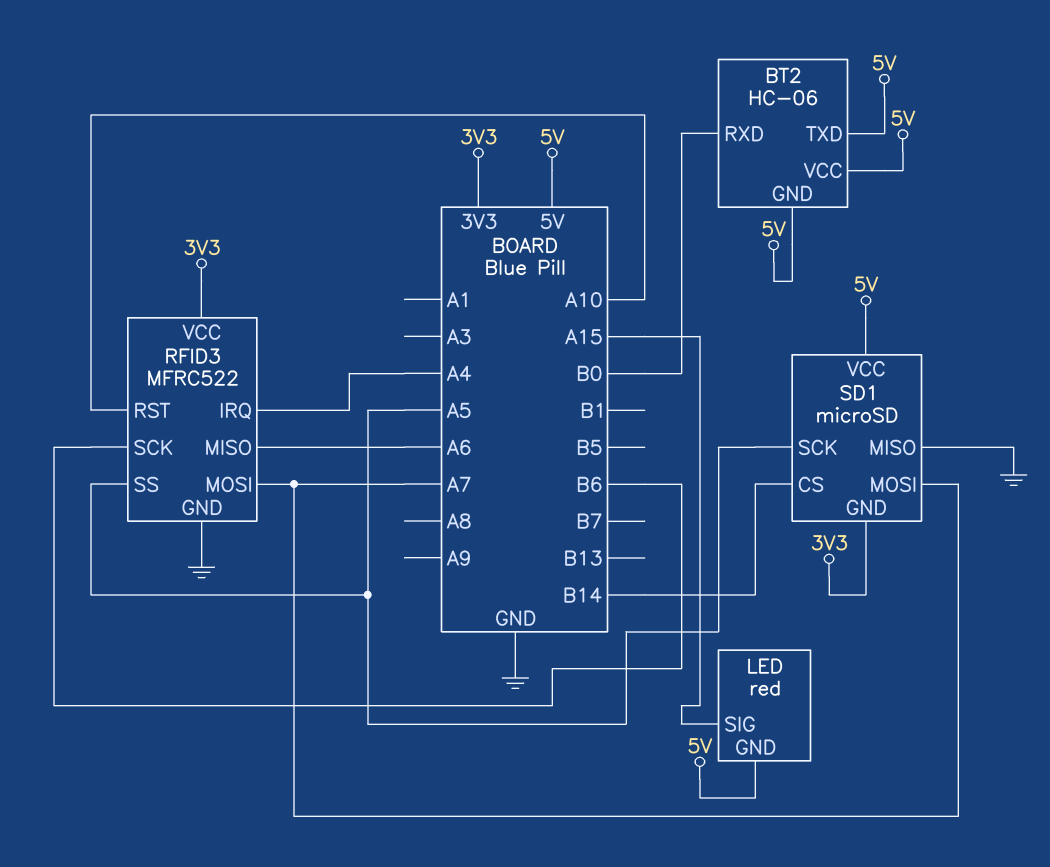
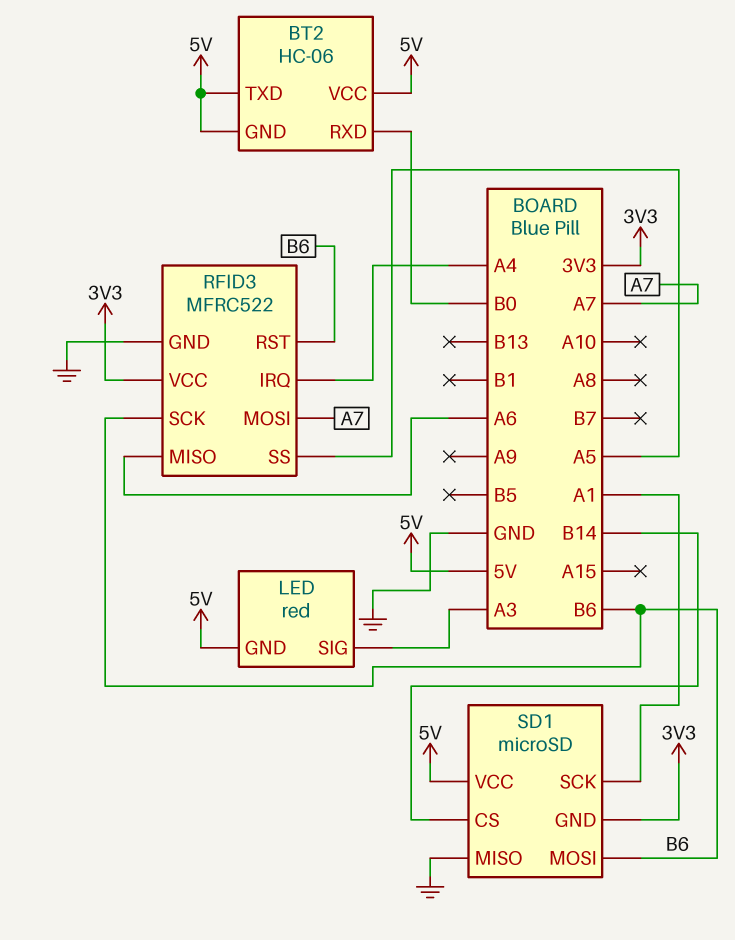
LED pin SIG: A15 -> A3
RFID3 pin RST: A10 -> B6
SD1 pin MOSI: A7 -> B6
SD1 pin SCK: A5 -> A1

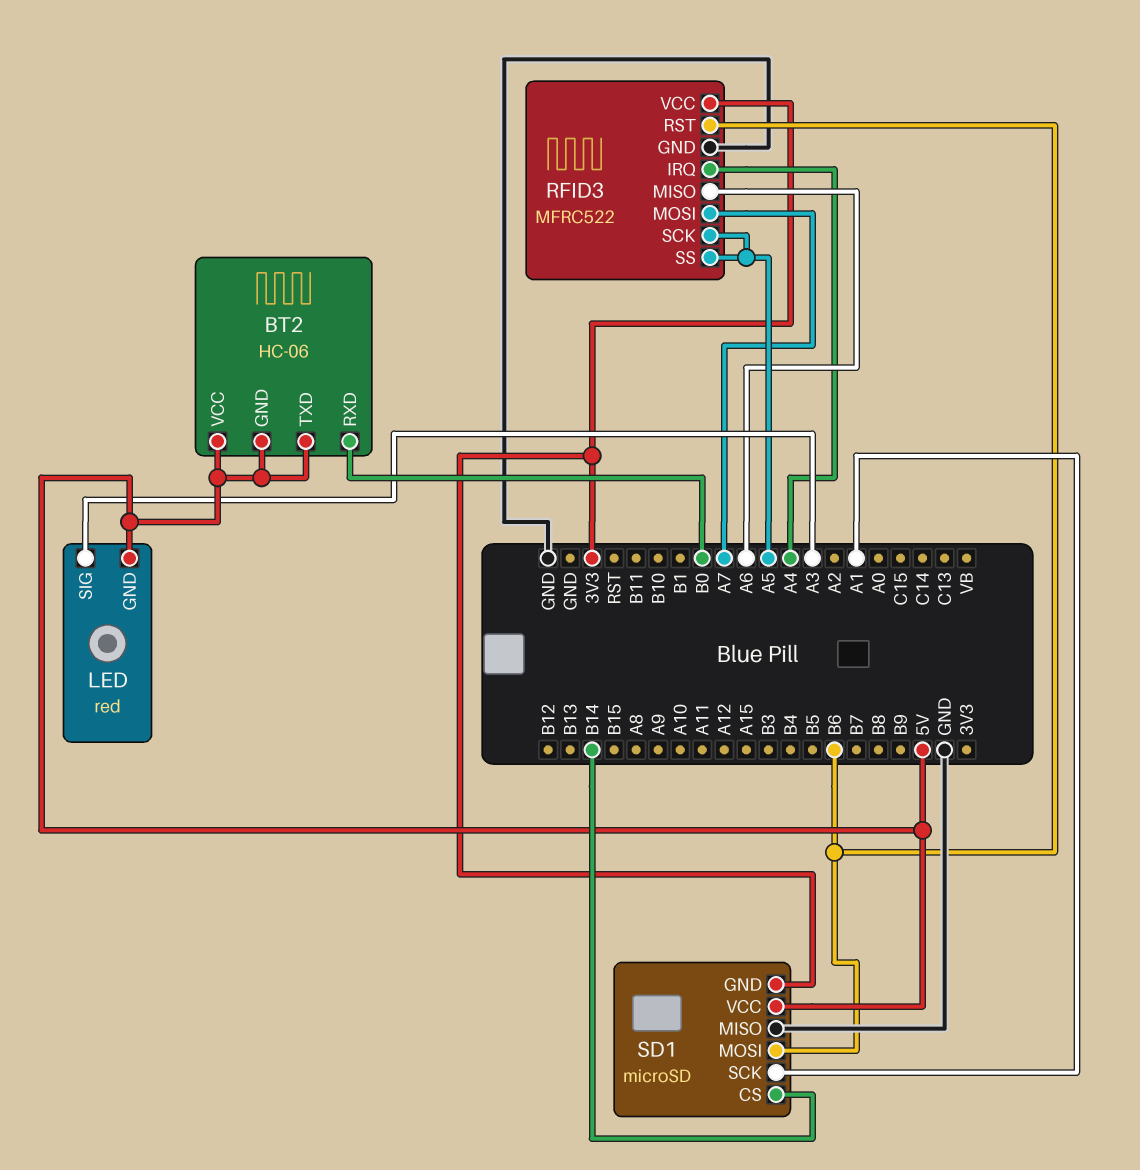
RFID3 pin SCK: B6 -> A5

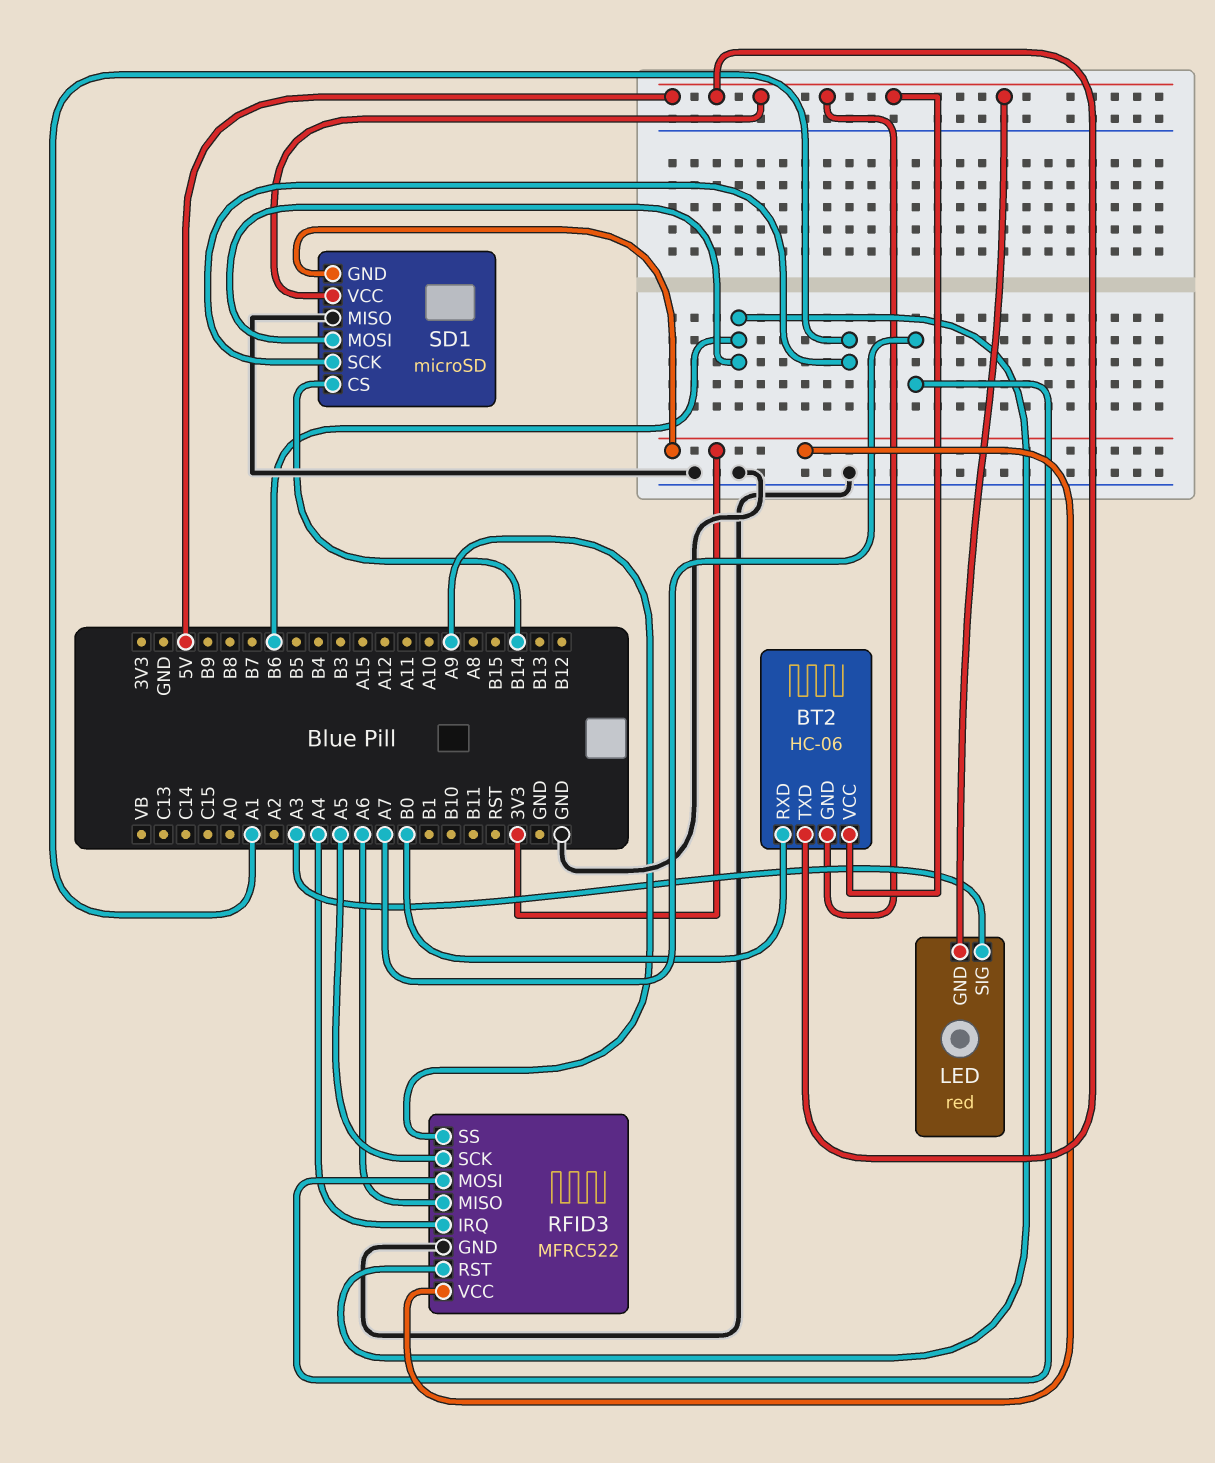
RFID3 pin SS: A5 -> A9

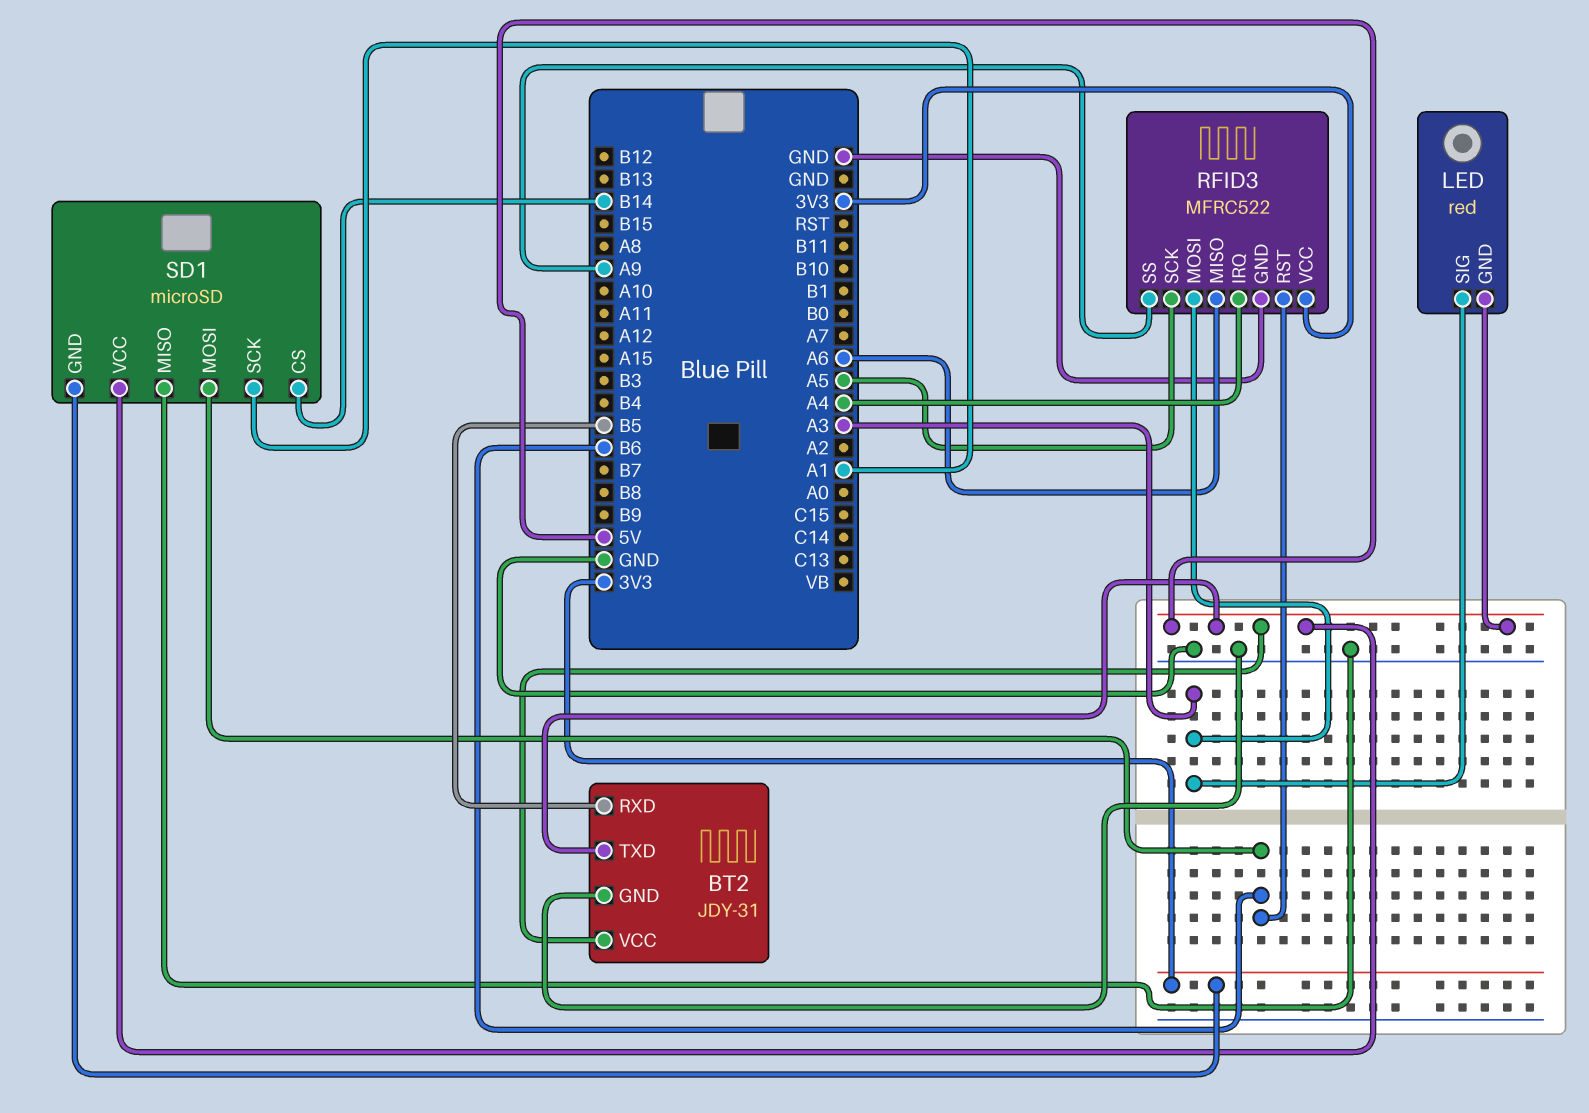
BT2: HC-06 -> JDY-31
BT2 pin GND: 5V -> GND
BT2 pin RXD: B0 -> B5
RFID3 pin MOSI: A7 -> A3

